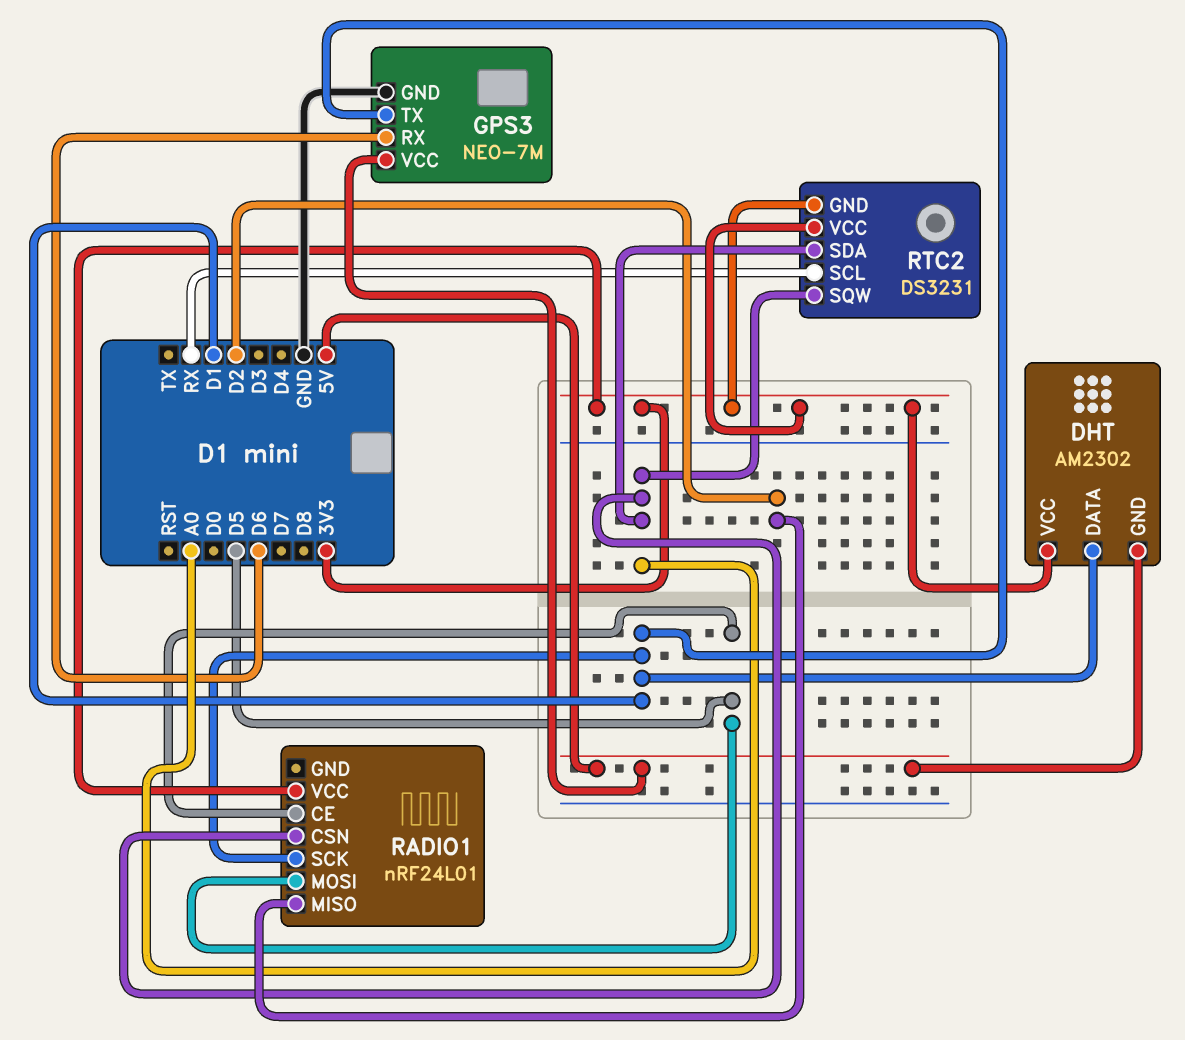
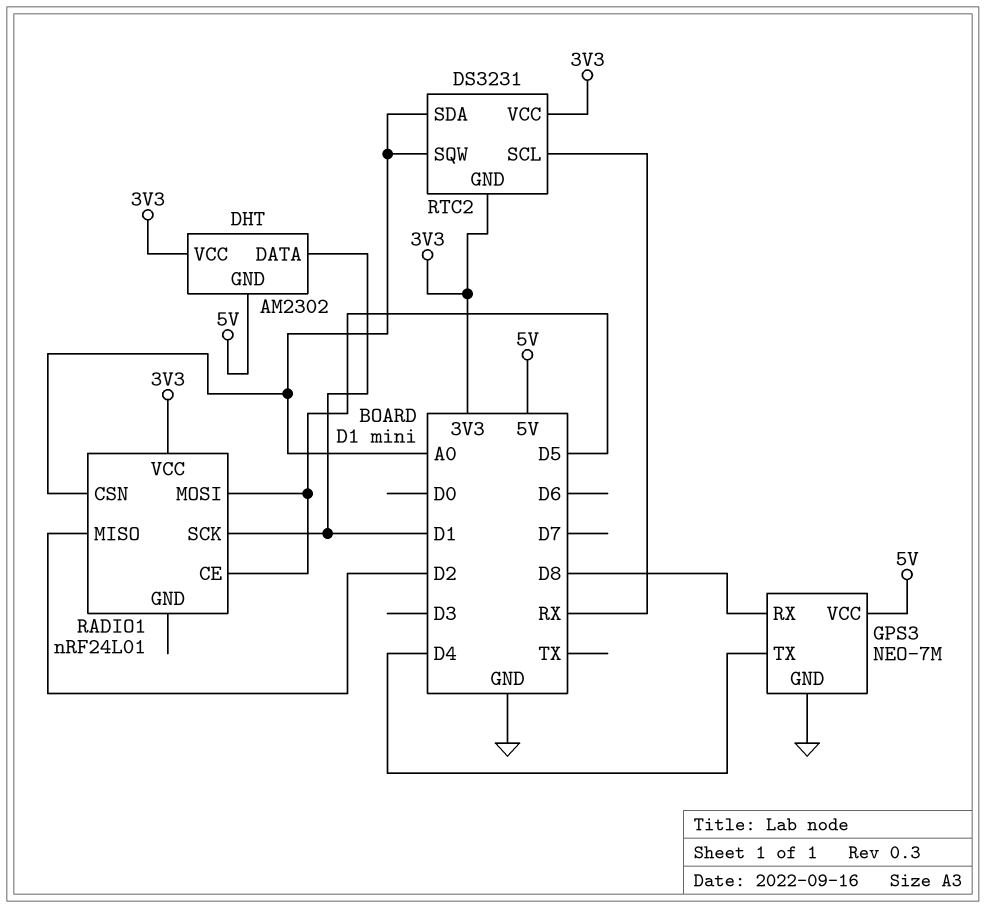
GPS3 pin RX: D6 -> D8
GPS3 pin TX: D1 -> D4

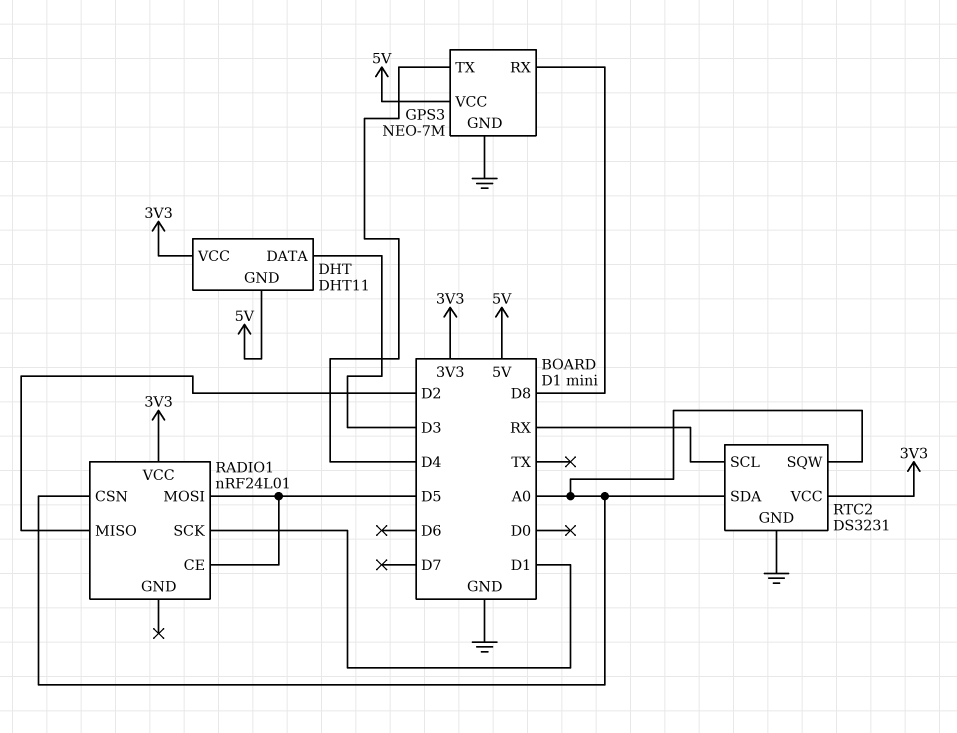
DHT: AM2302 -> DHT11
DHT pin DATA: D1 -> D3
RTC2 pin GND: 3V3 -> GND

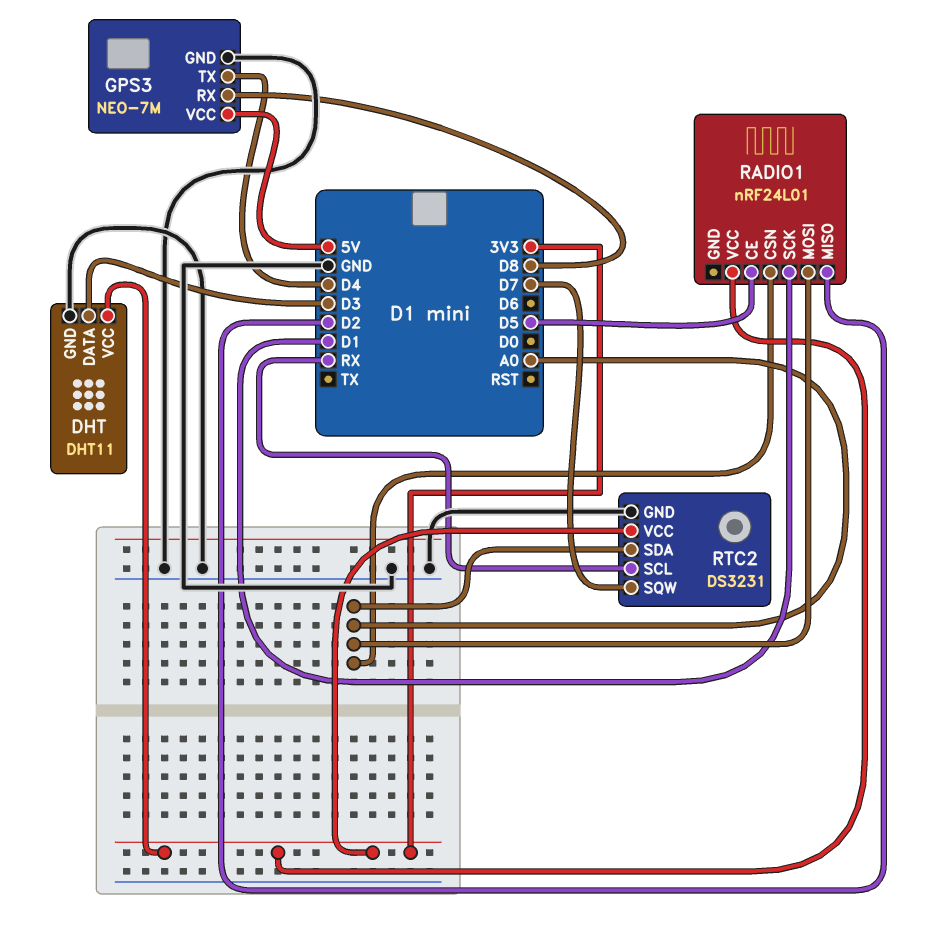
DHT pin GND: 5V -> GND
RADIO1 pin MOSI: D5 -> A0
RTC2 pin SQW: A0 -> D7

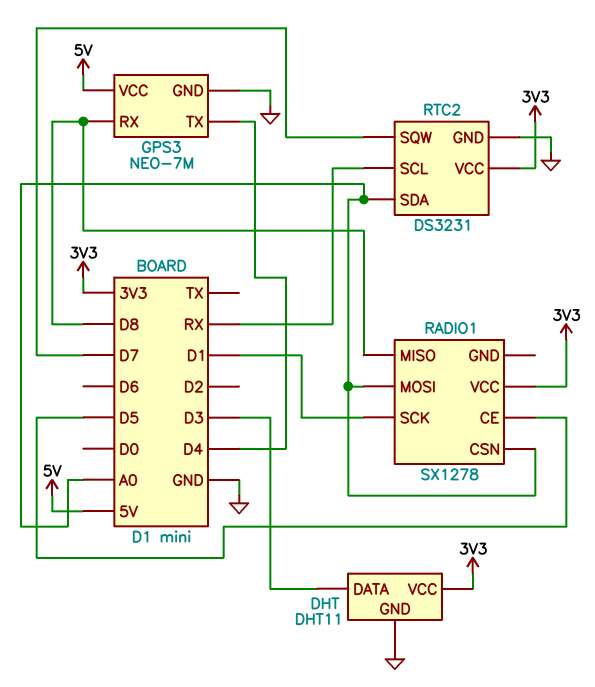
RADIO1: nRF24L01 -> SX1278
RADIO1 pin MISO: D2 -> D8

